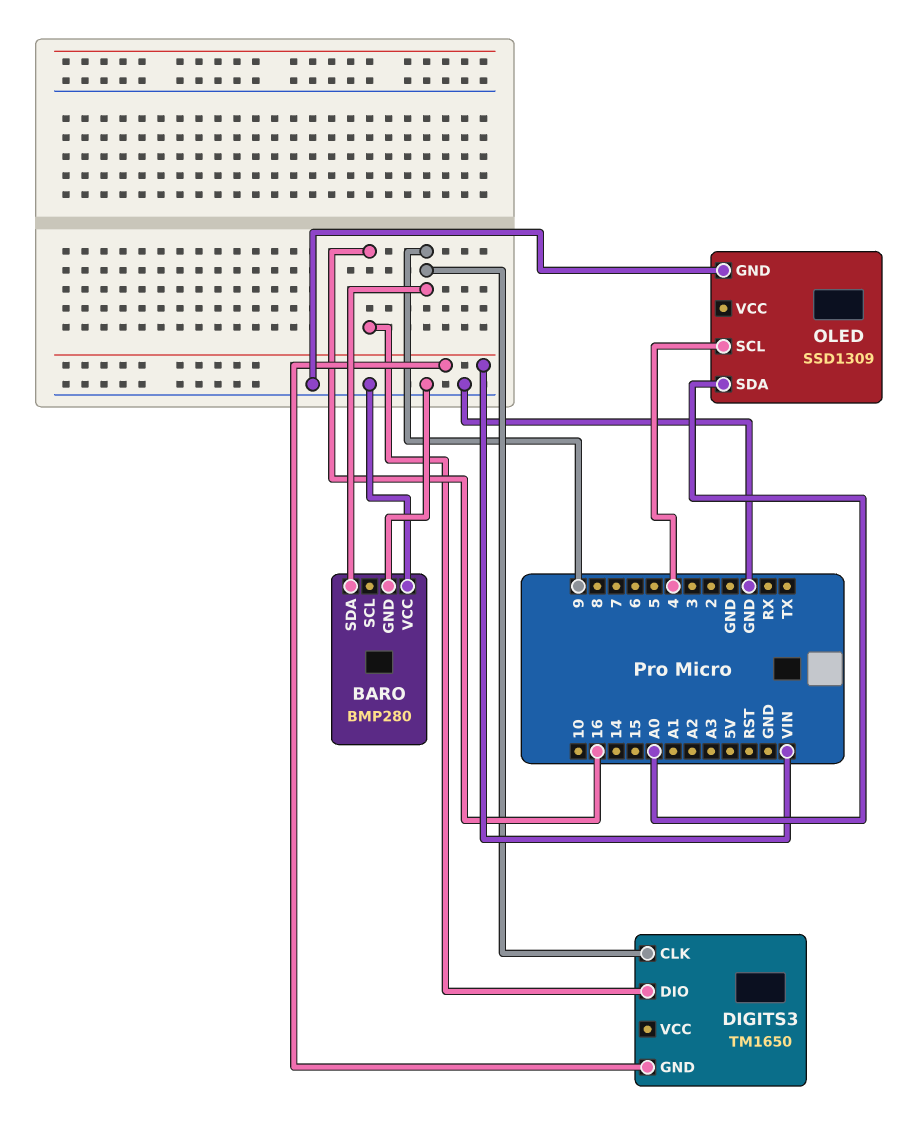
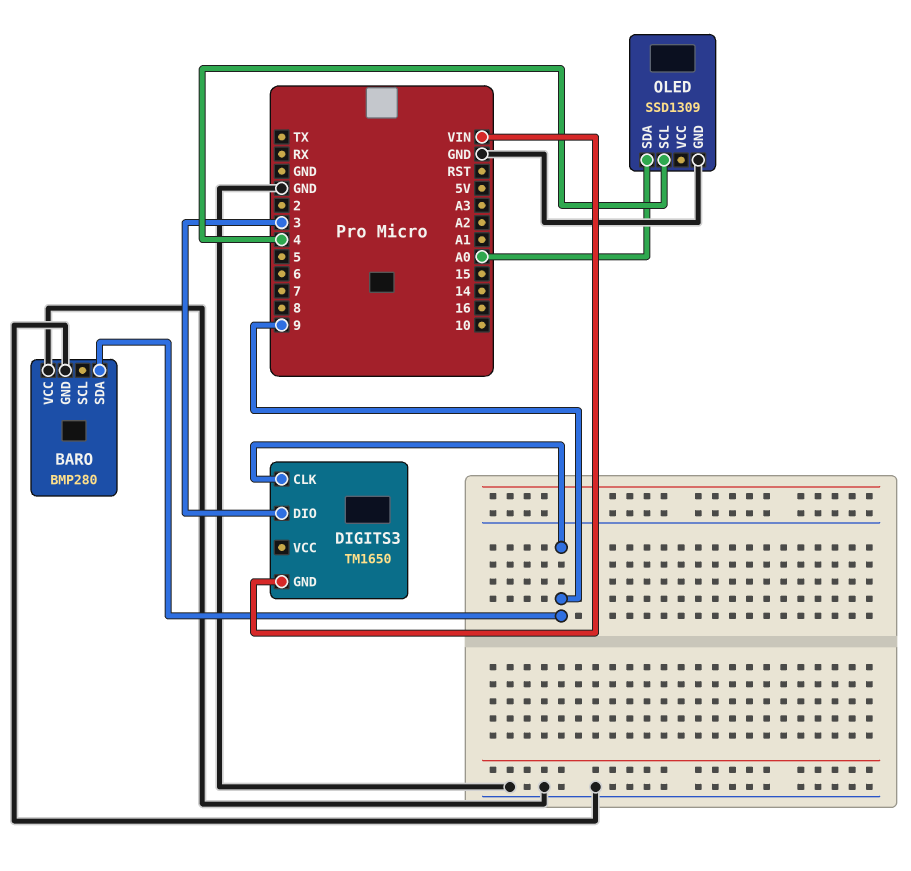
DIGITS3 pin DIO: 16 -> 3

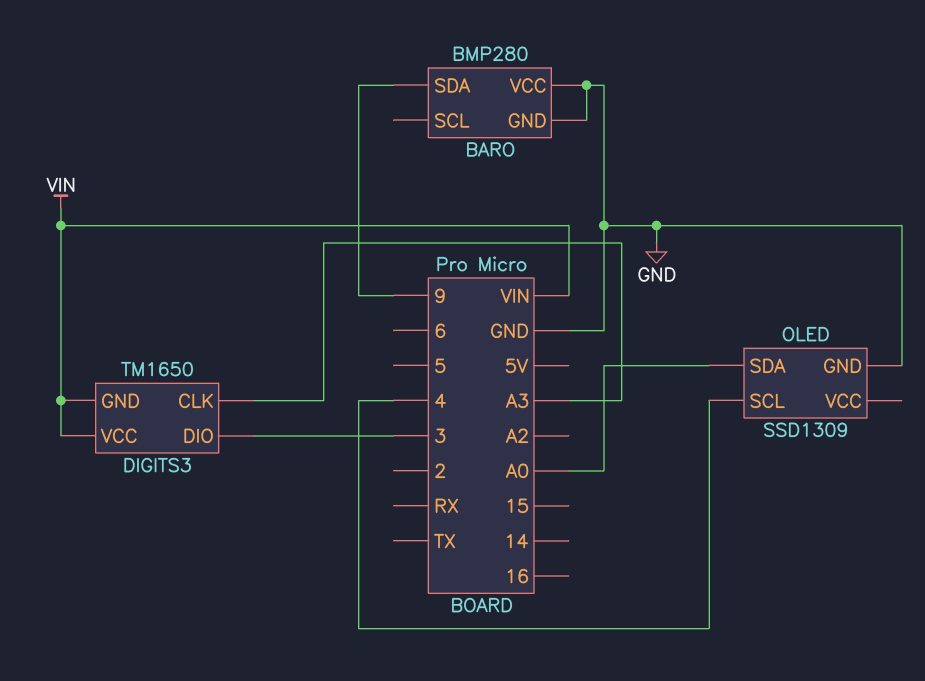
DIGITS3 pin CLK: 9 -> A3
DIGITS3 pin VCC: none -> VIN

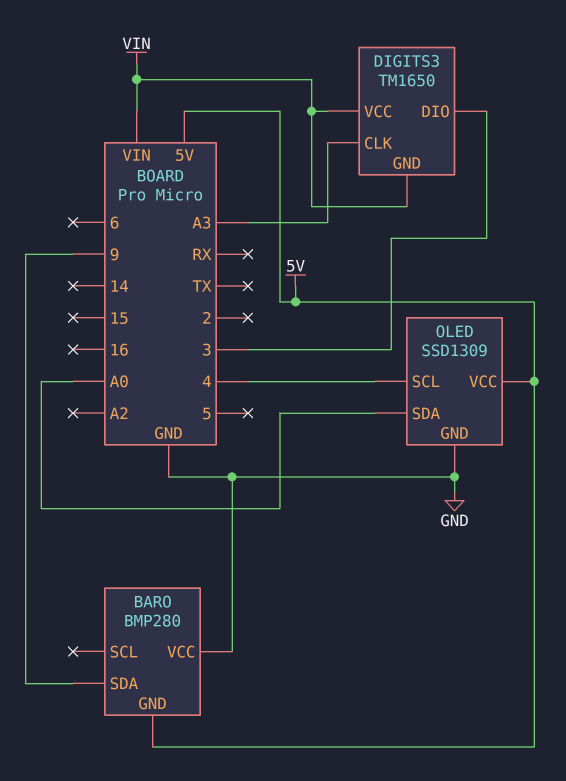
BARO pin GND: GND -> 5V
OLED pin VCC: none -> 5V

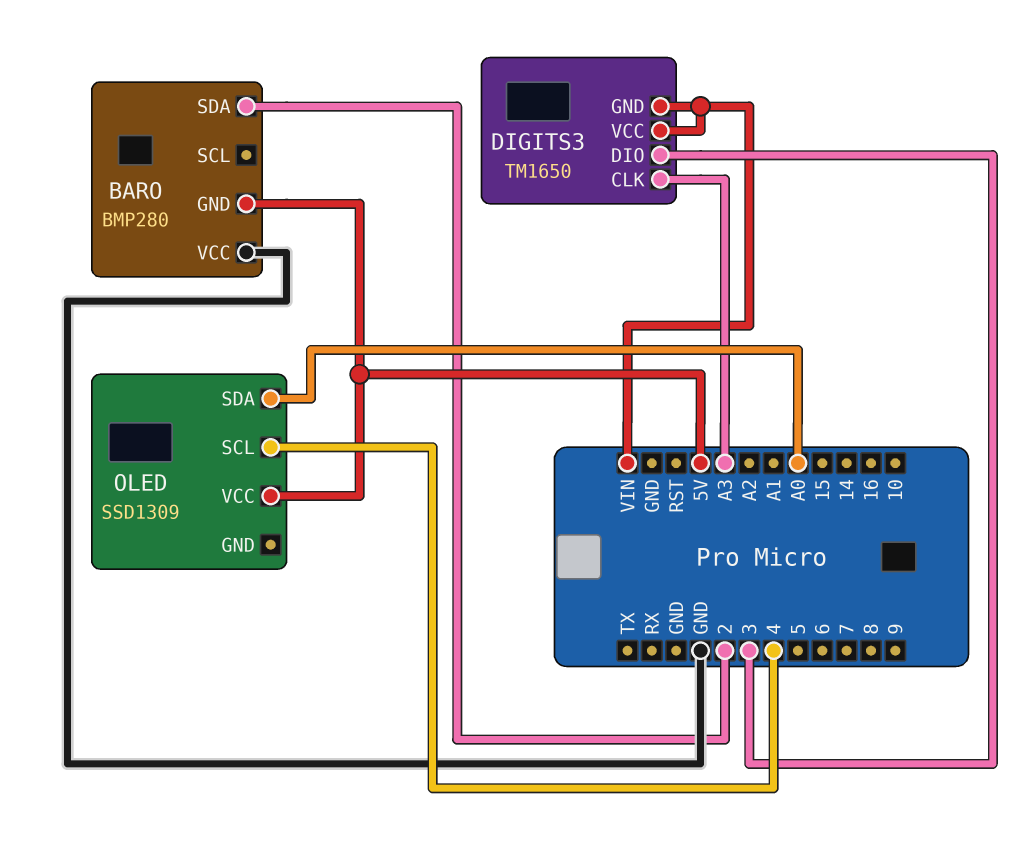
BARO pin SDA: 9 -> 2
OLED pin GND: GND -> none

